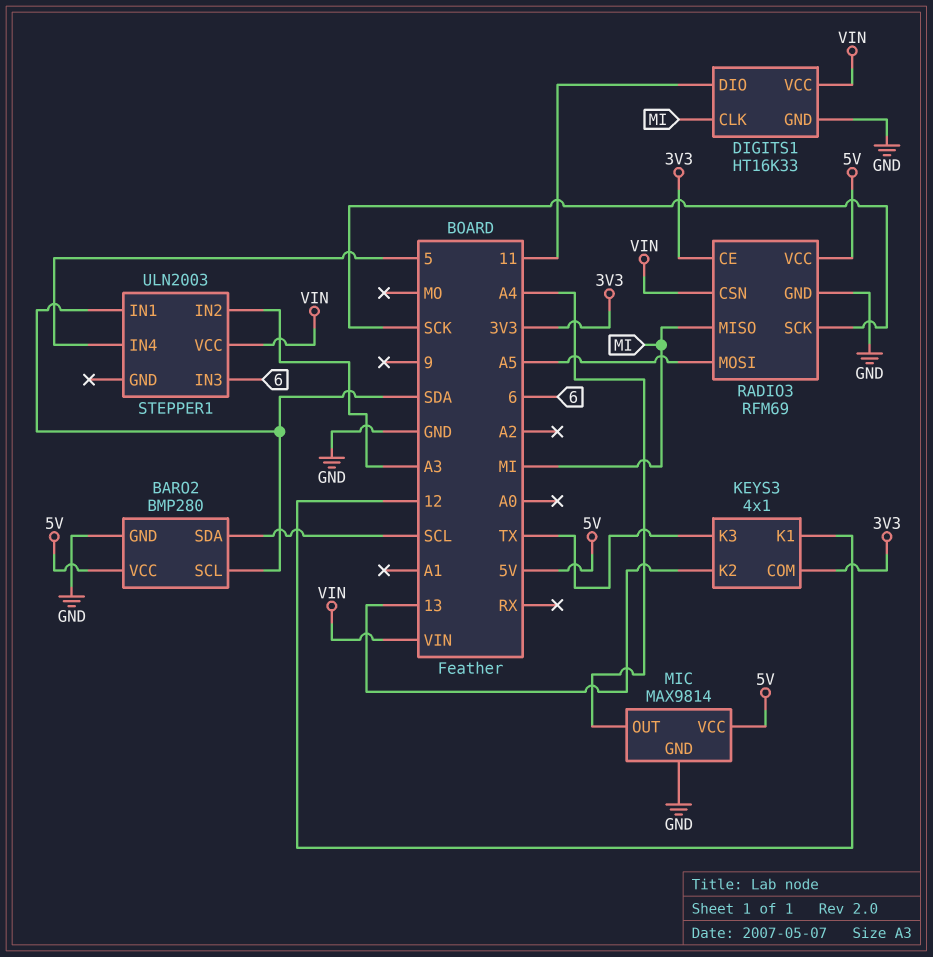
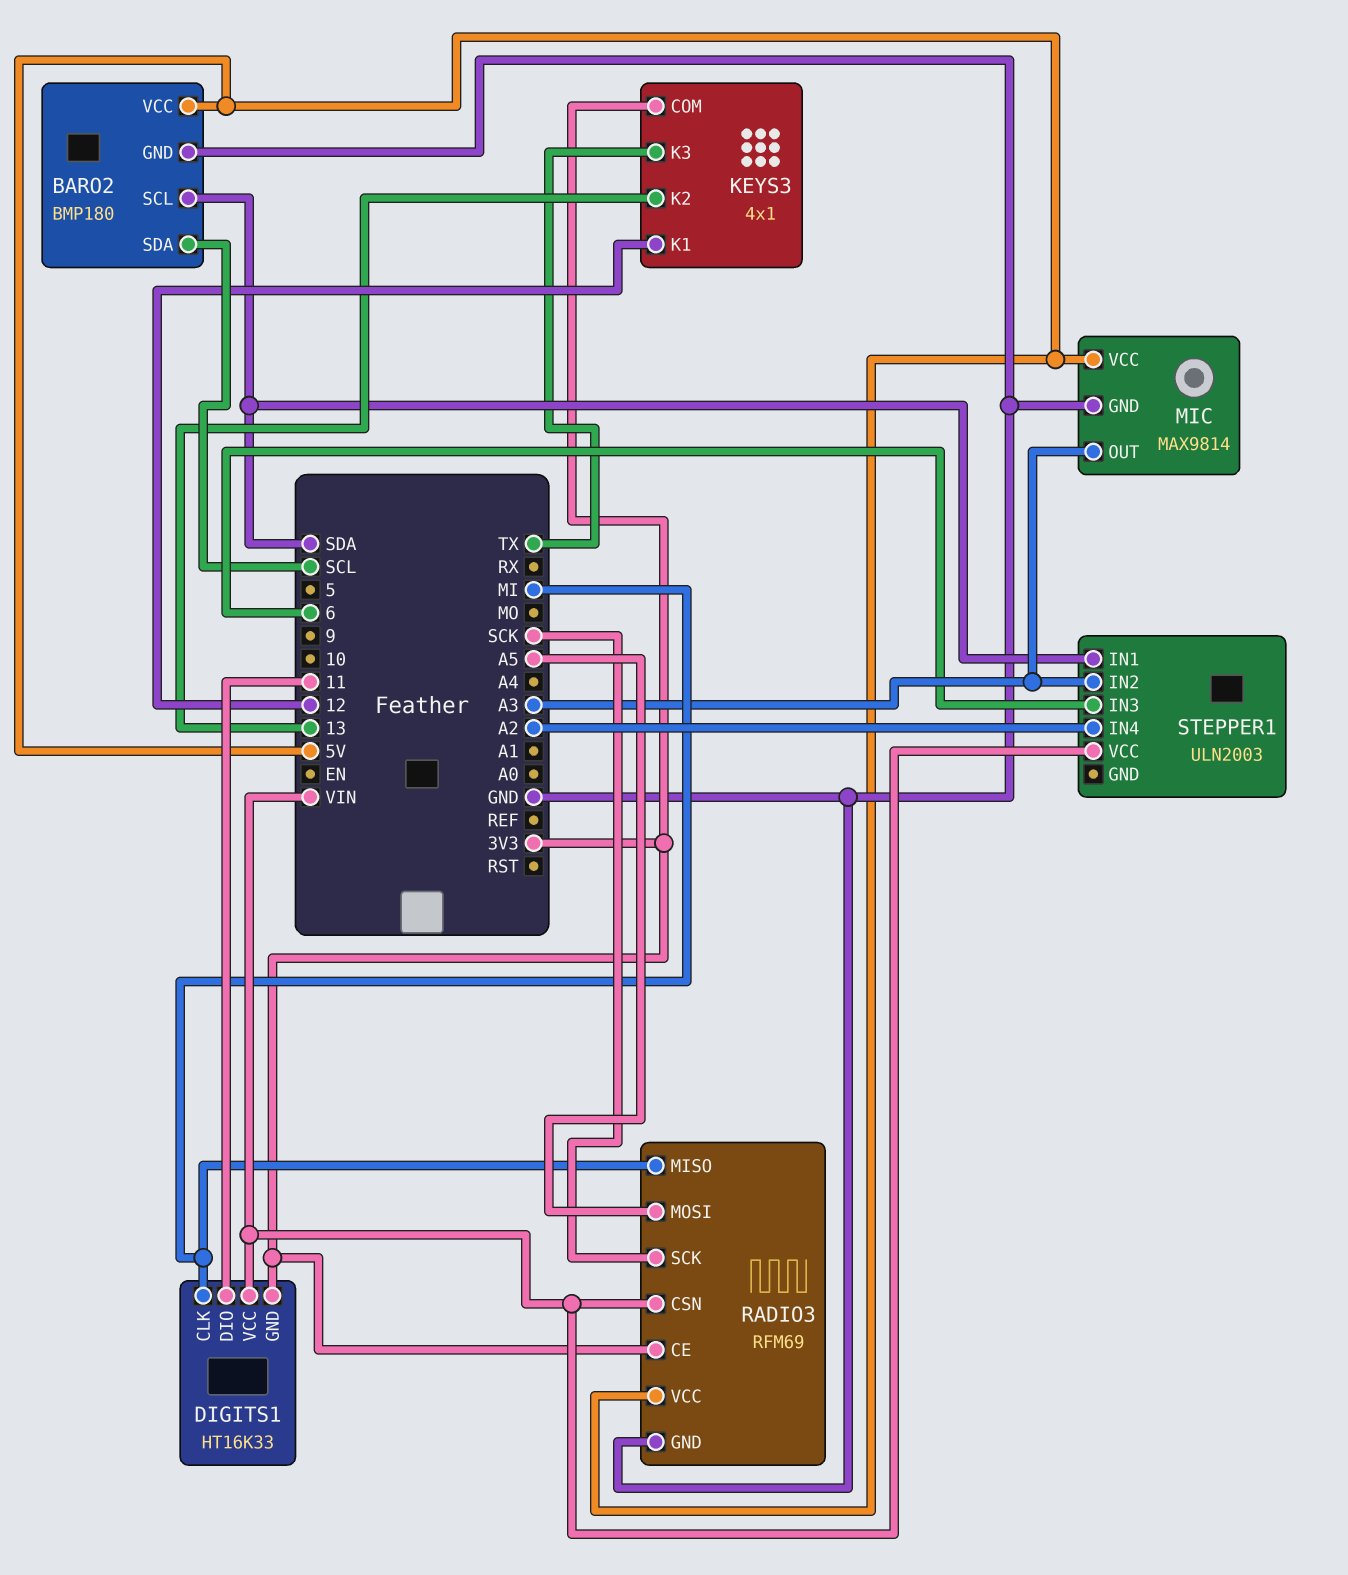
BARO2: BMP280 -> BMP180
DIGITS1 pin GND: GND -> 3V3
MIC pin OUT: A4 -> A3
STEPPER1 pin IN4: 5 -> A2

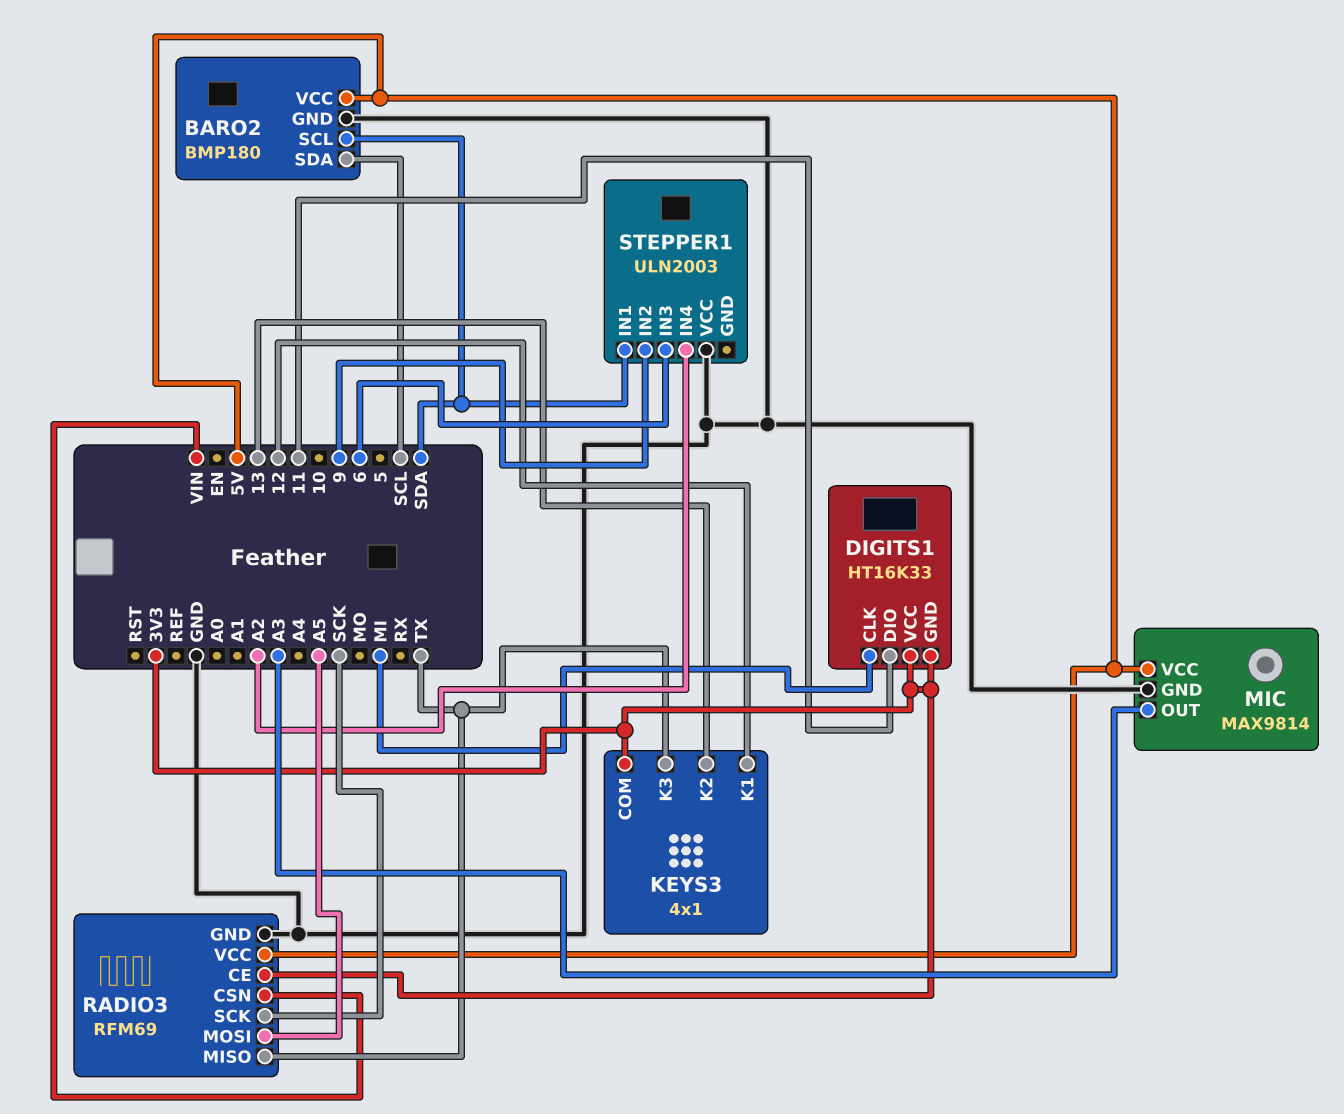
DIGITS1 pin VCC: VIN -> 3V3
RADIO3 pin MISO: MI -> TX
STEPPER1 pin IN2: A3 -> 9
STEPPER1 pin VCC: VIN -> GND

